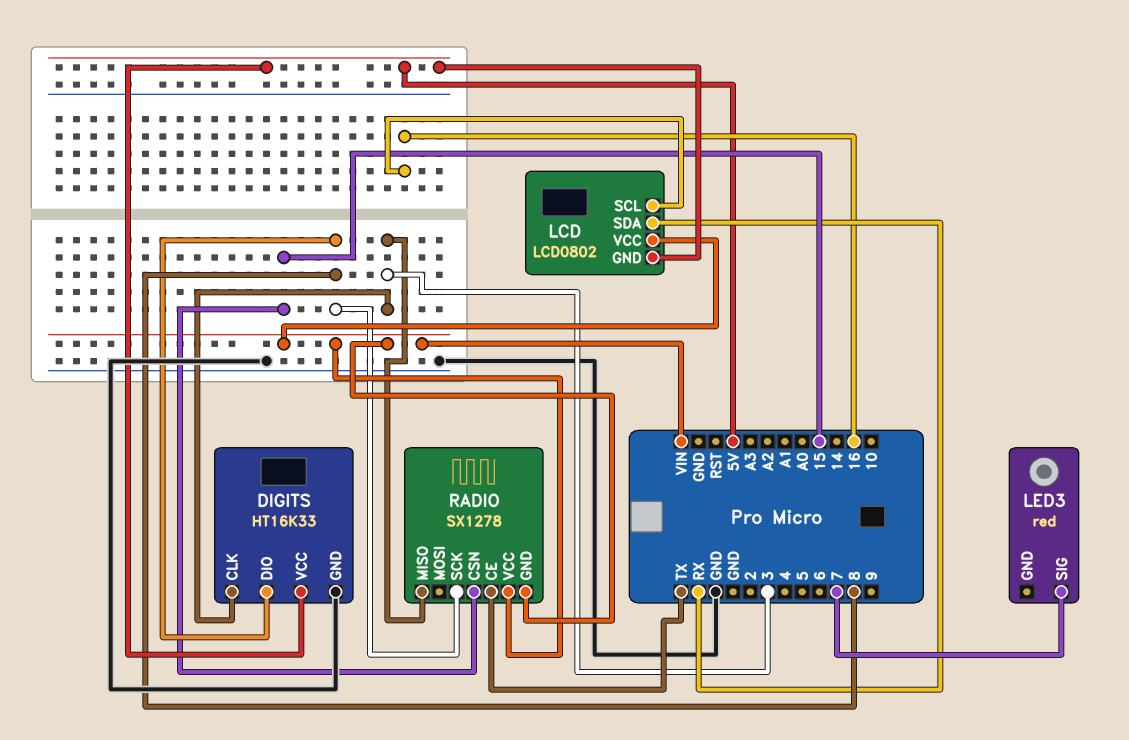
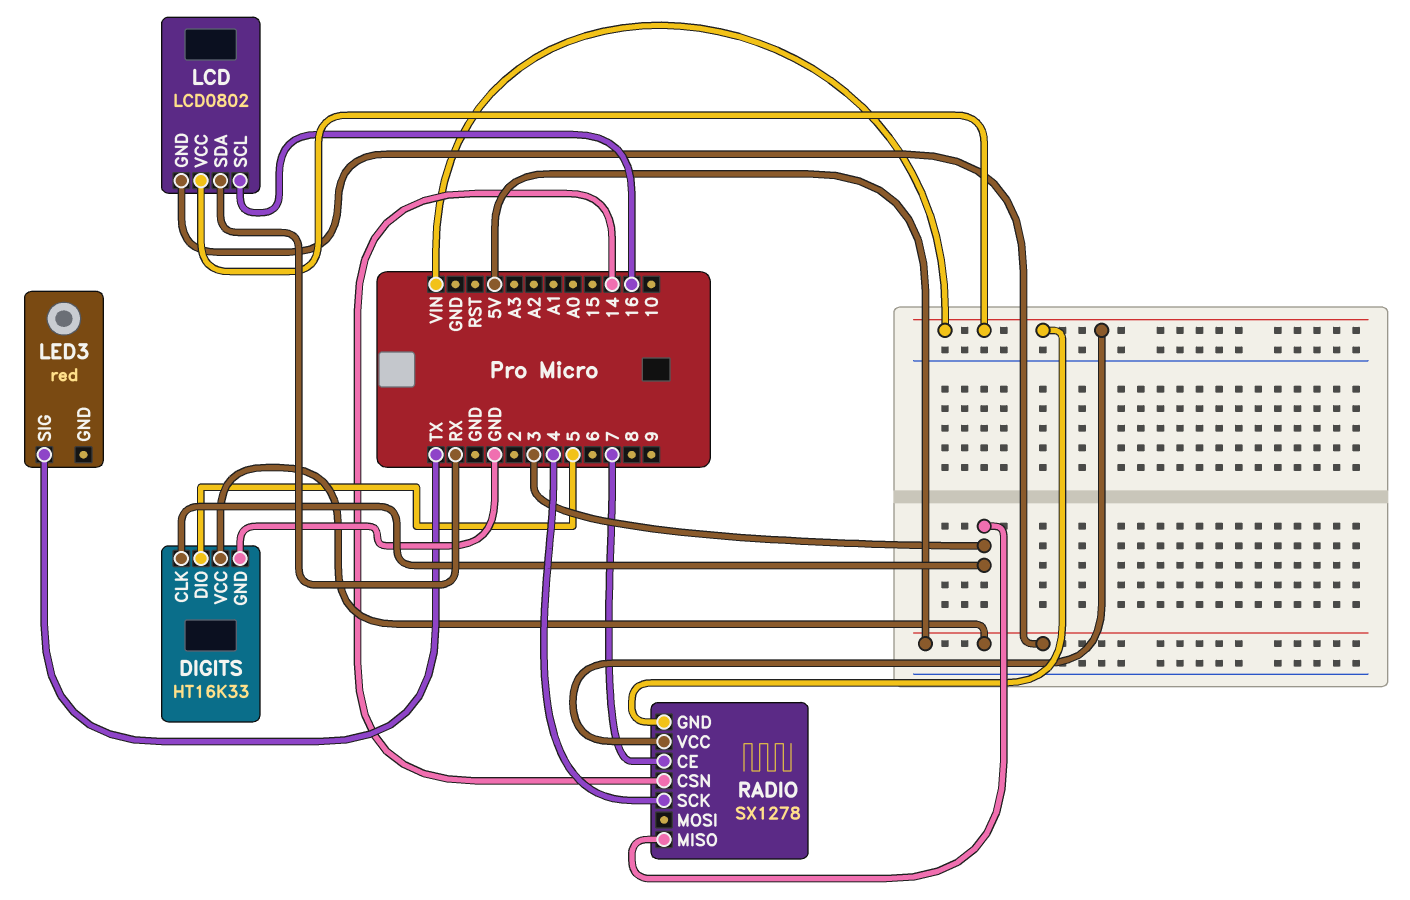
DIGITS pin DIO: 8 -> 5
LED3 pin SIG: 7 -> TX
RADIO pin CE: TX -> 7
RADIO pin CSN: 15 -> 14
RADIO pin SCK: 8 -> 4

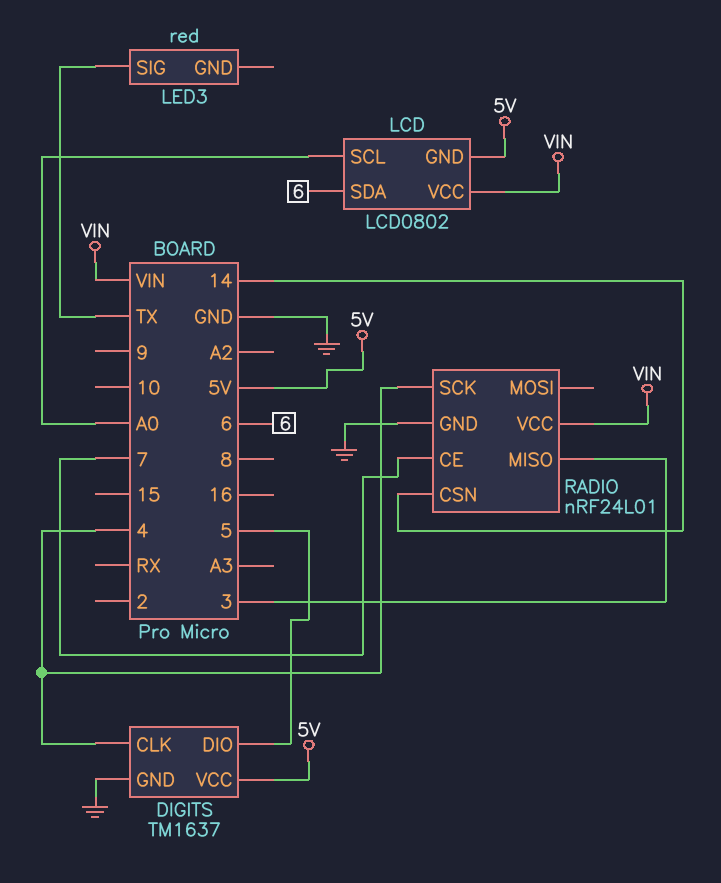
DIGITS: HT16K33 -> TM1637
DIGITS pin CLK: 3 -> 4
LCD pin SCL: 16 -> A0
LCD pin SDA: RX -> 6
RADIO: SX1278 -> nRF24L01
RADIO pin GND: VIN -> GND

